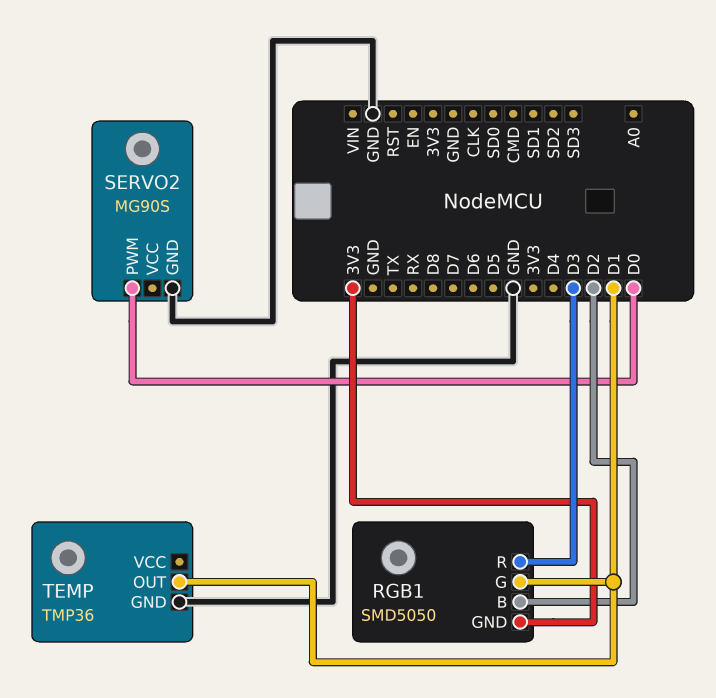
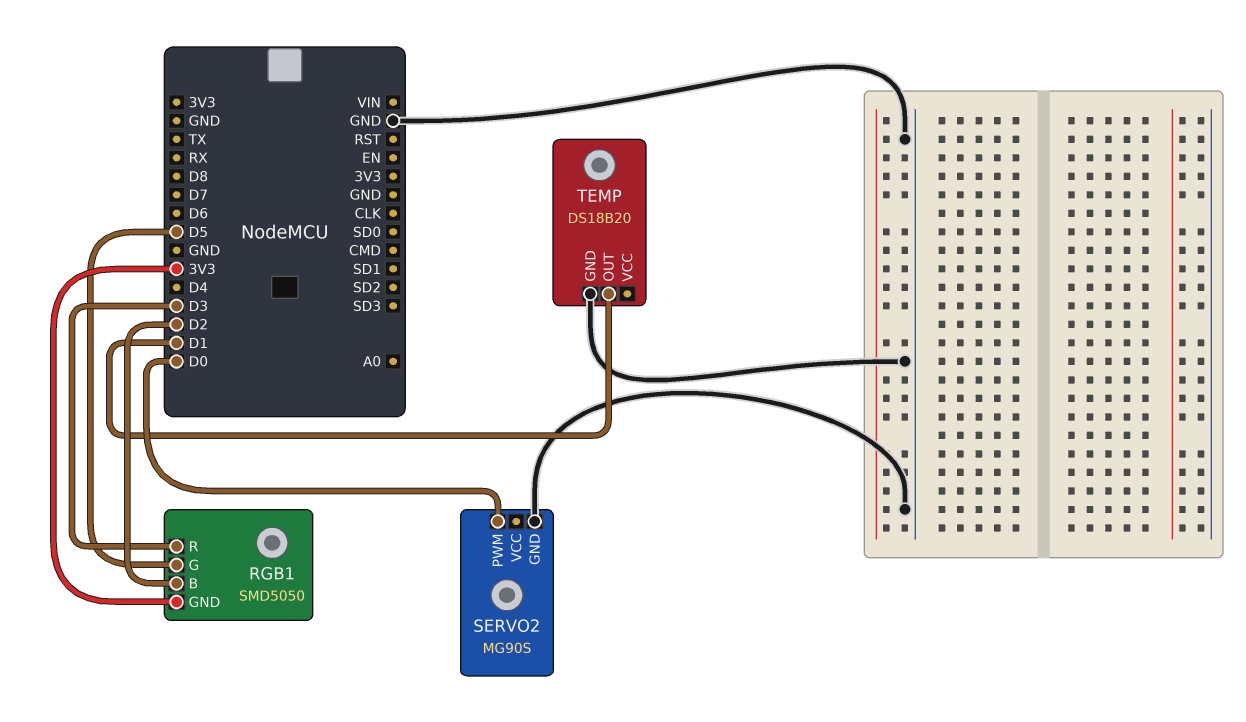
RGB1 pin G: D1 -> D5
TEMP: TMP36 -> DS18B20

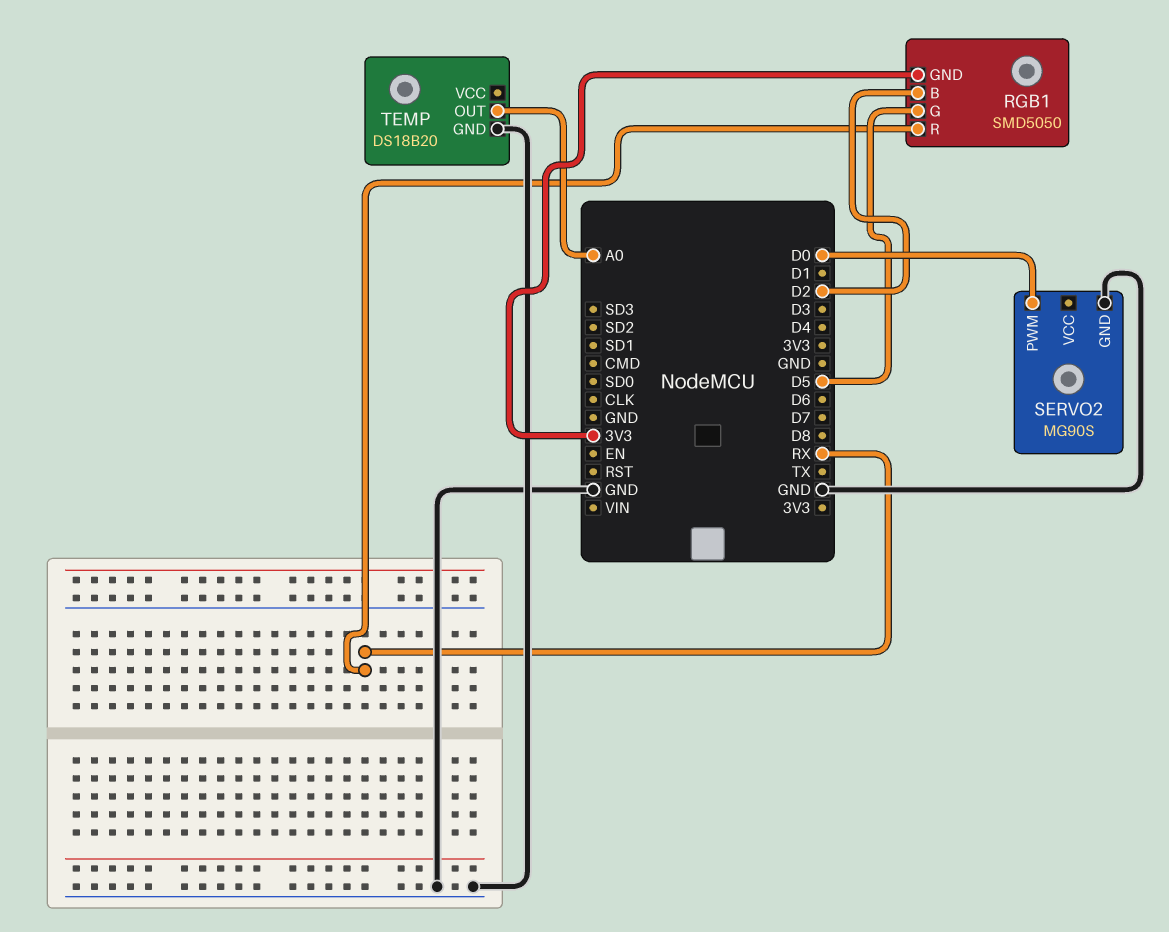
RGB1 pin R: D3 -> RX
TEMP pin OUT: D1 -> A0

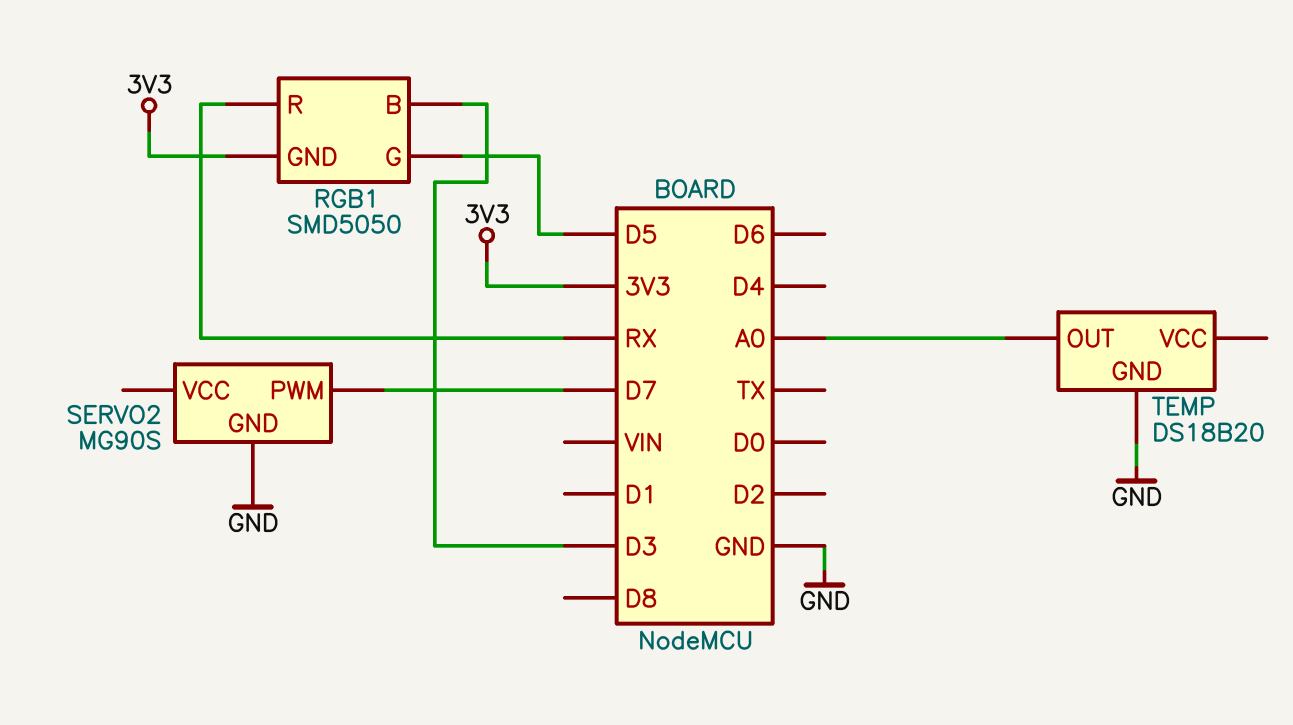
RGB1 pin B: D2 -> D3
SERVO2 pin PWM: D0 -> D7

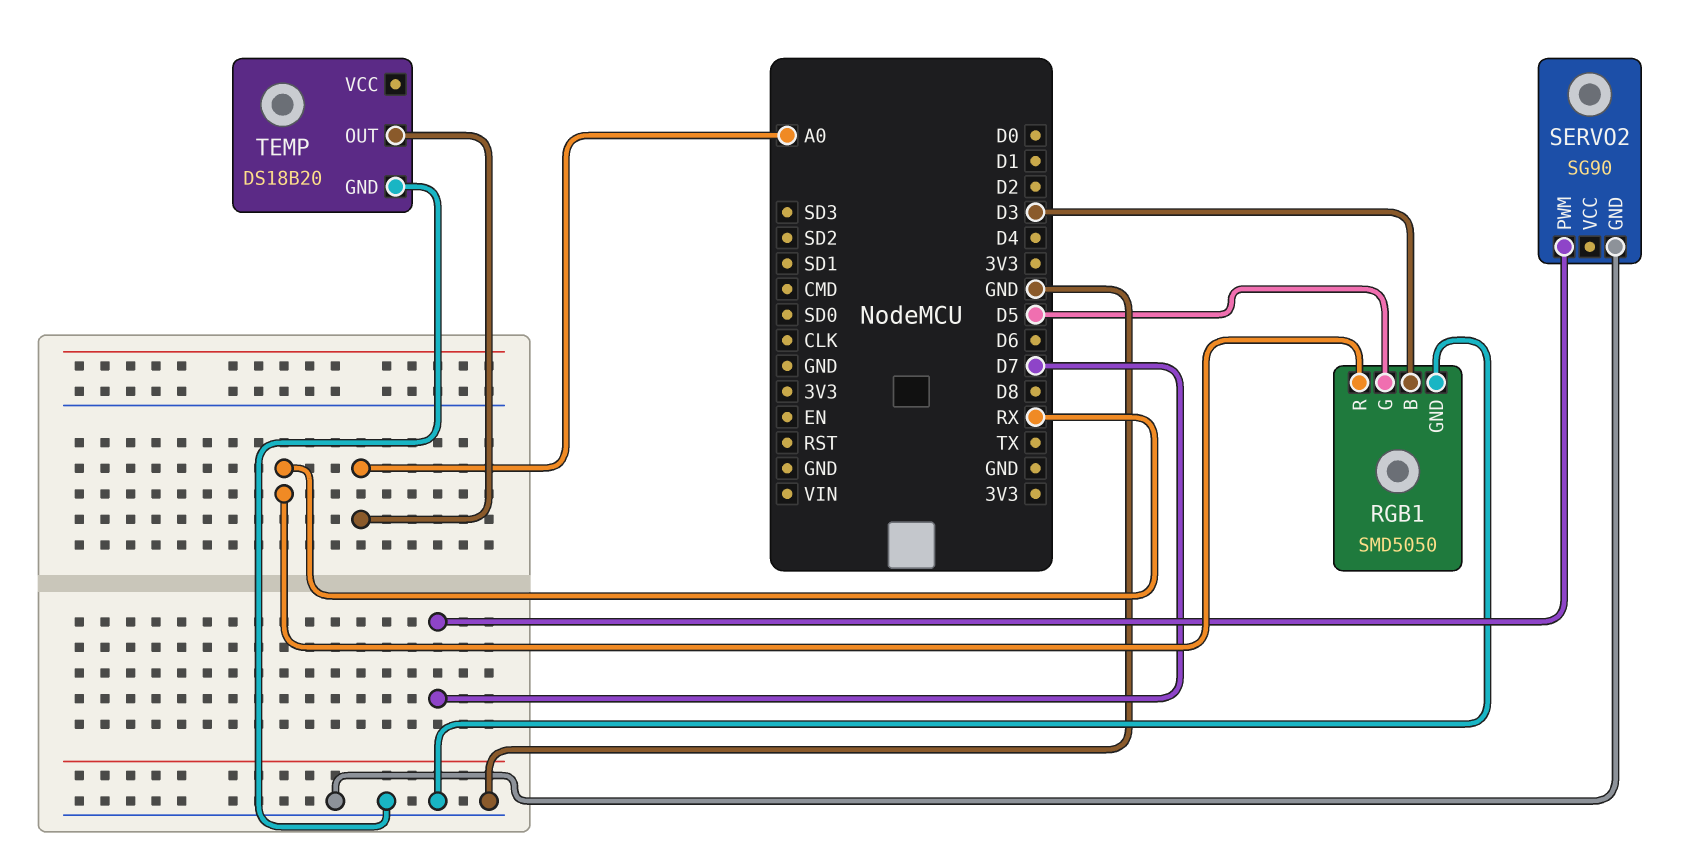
RGB1 pin GND: 3V3 -> GND
SERVO2: MG90S -> SG90

